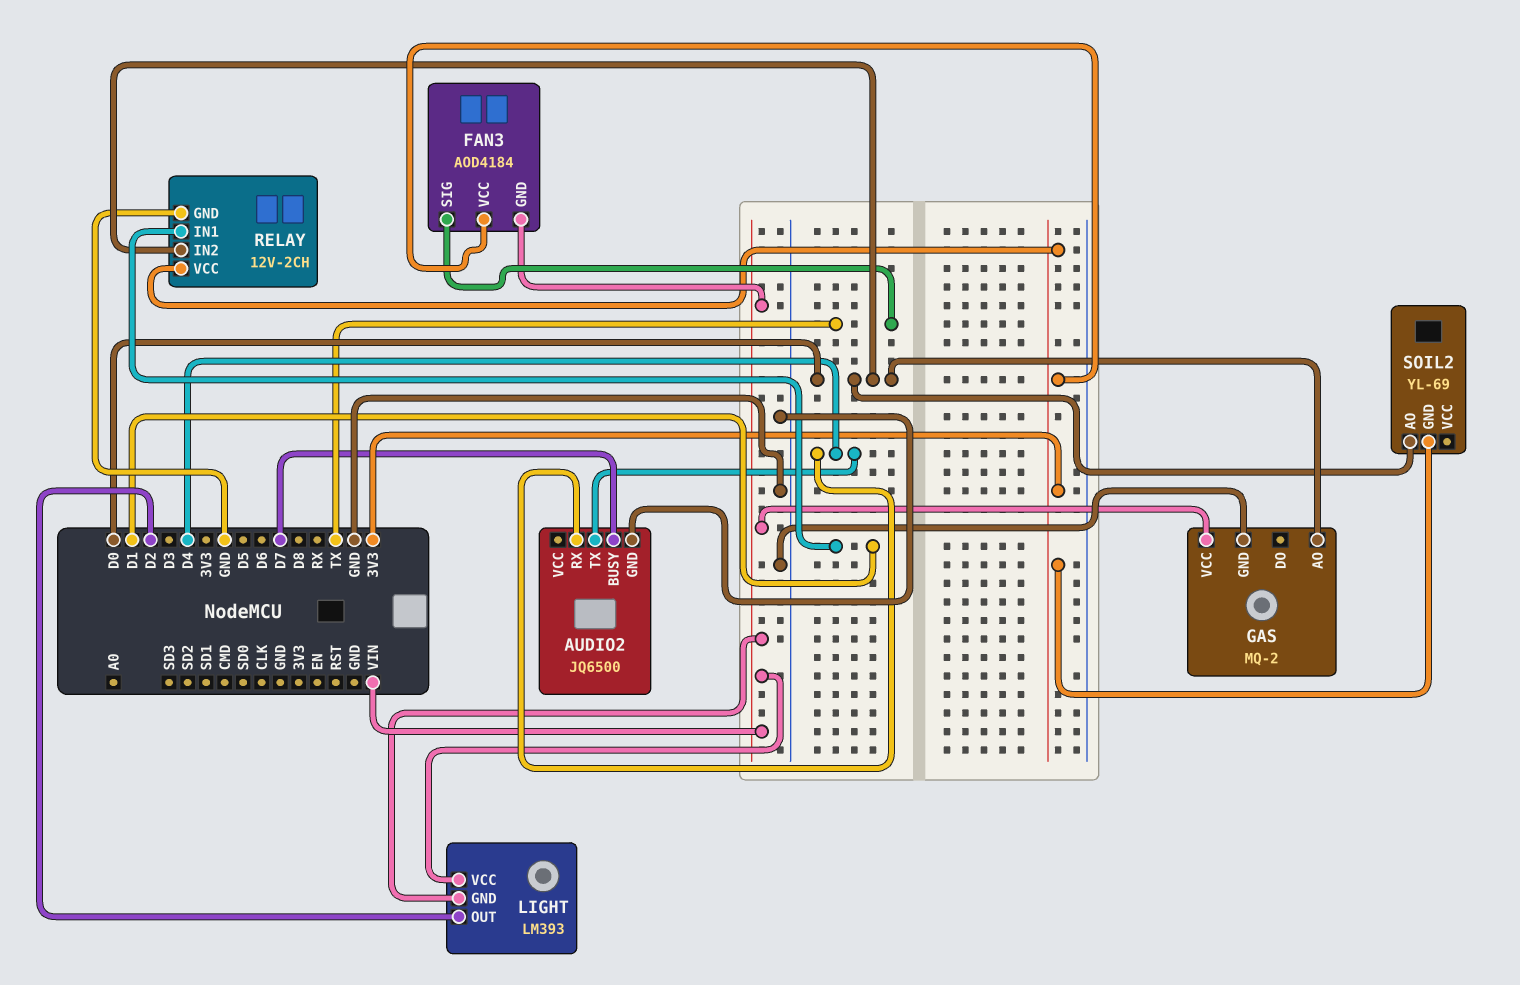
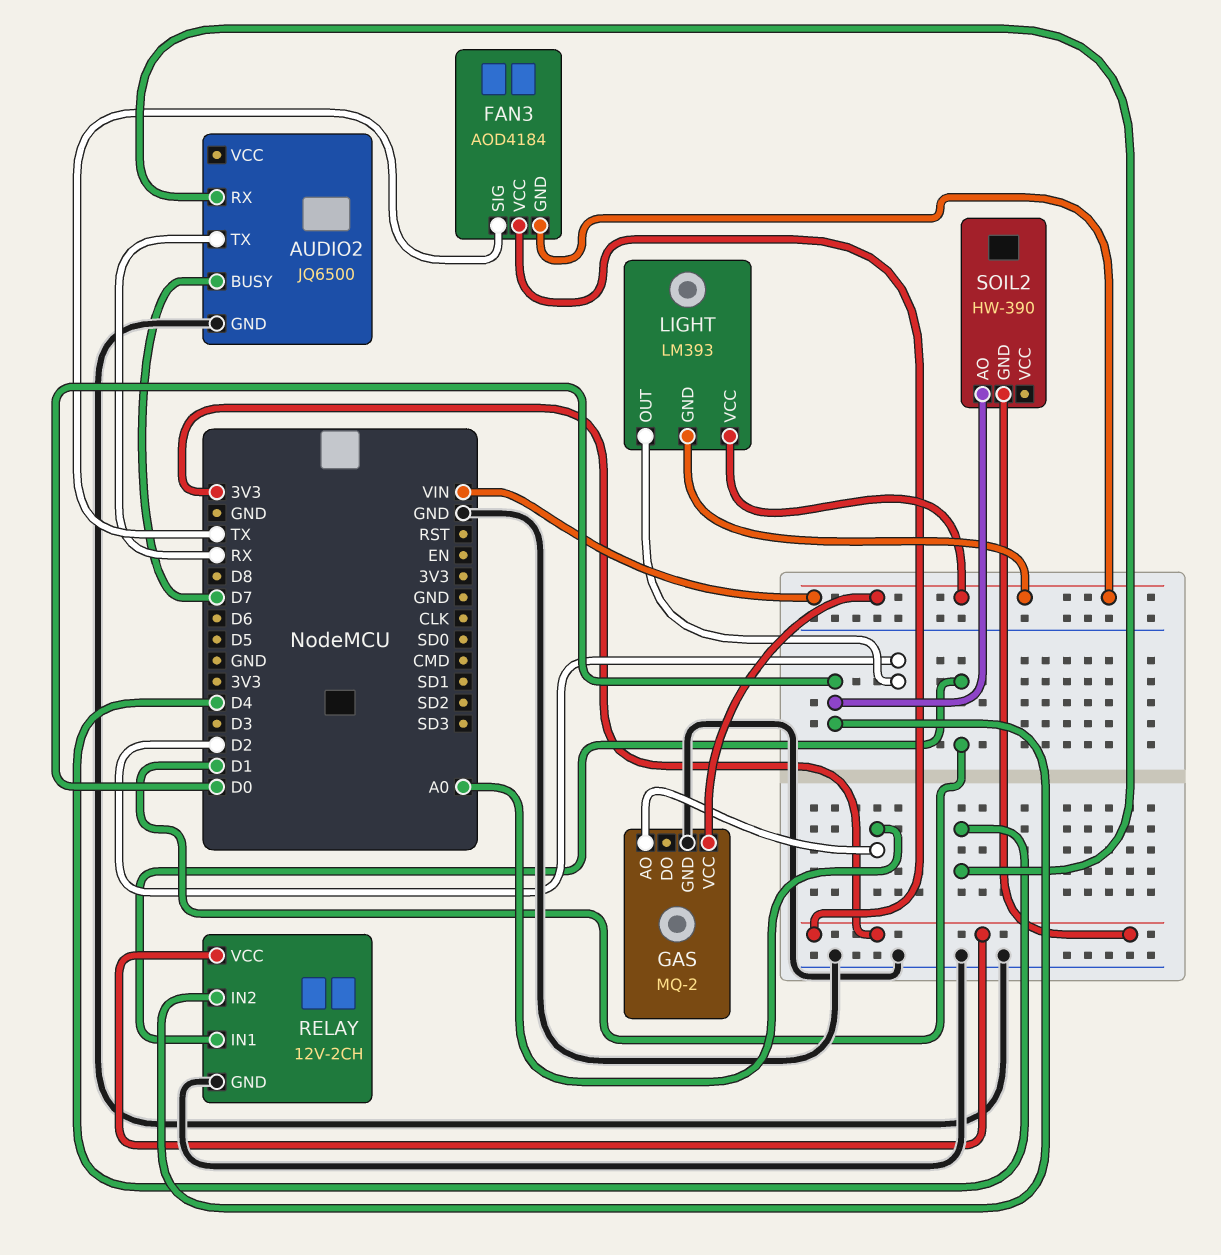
AUDIO2 pin TX: D4 -> RX
GAS pin AO: D0 -> A0
SOIL2: YL-69 -> HW-390

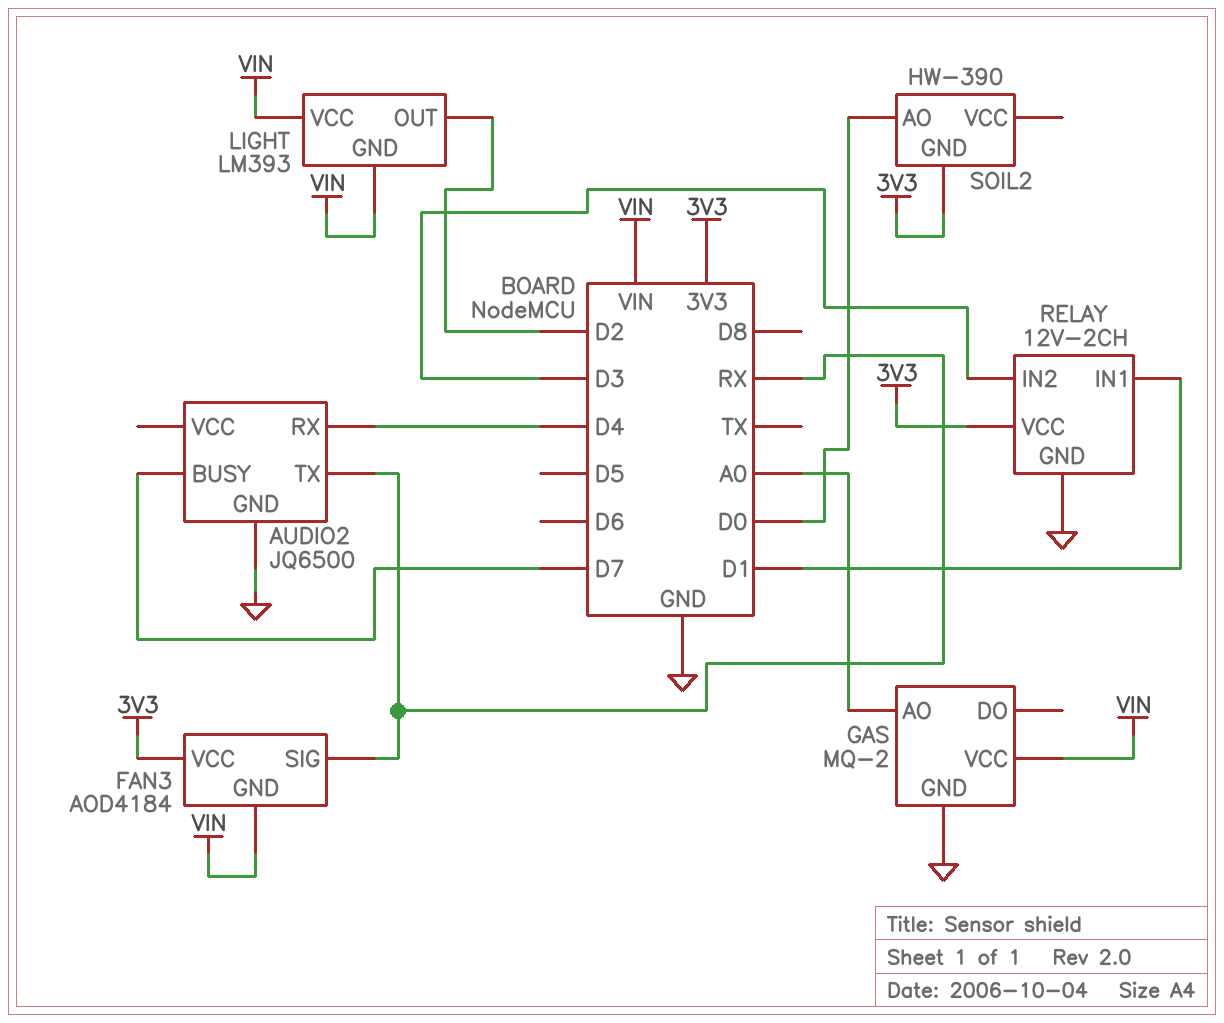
FAN3 pin SIG: TX -> RX
RELAY pin IN2: D0 -> D3

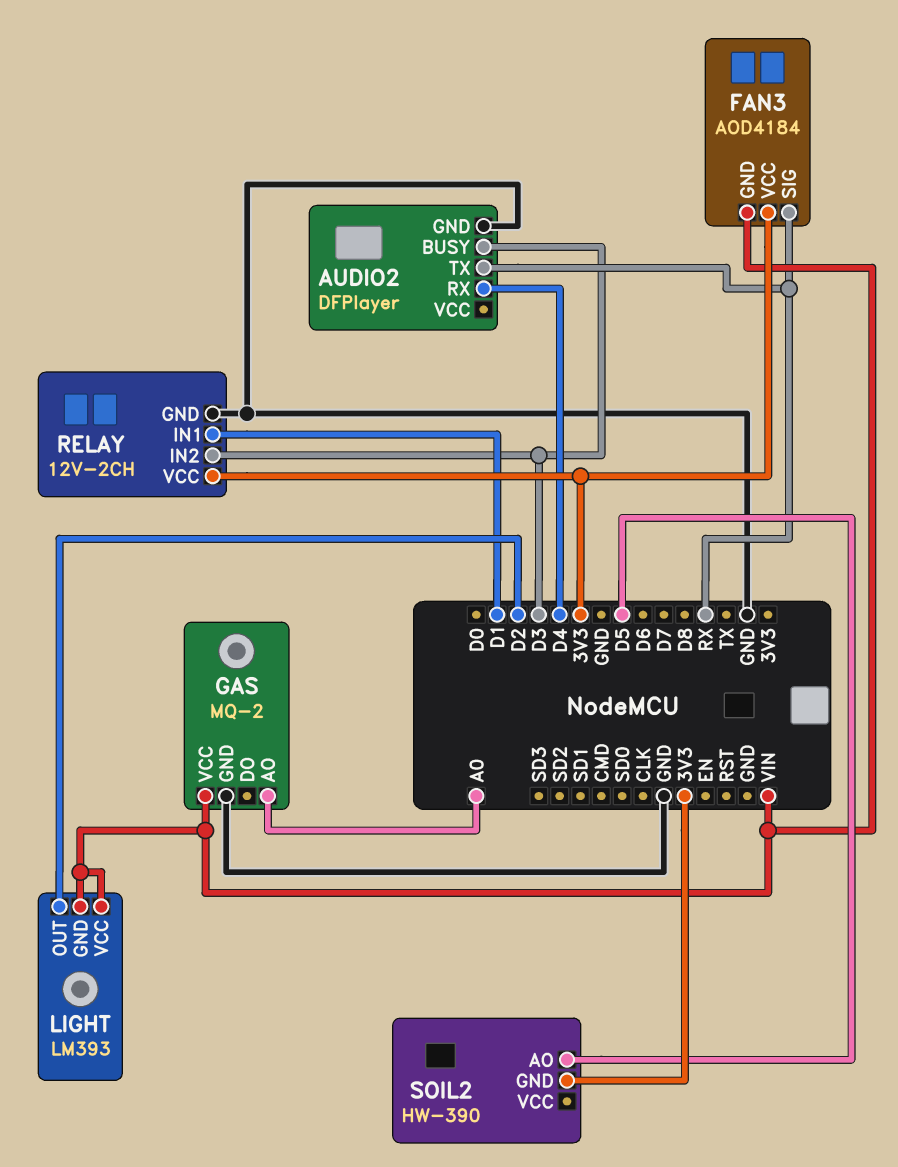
AUDIO2: JQ6500 -> DFPlayer
AUDIO2 pin BUSY: D7 -> D3
SOIL2 pin AO: D0 -> D5

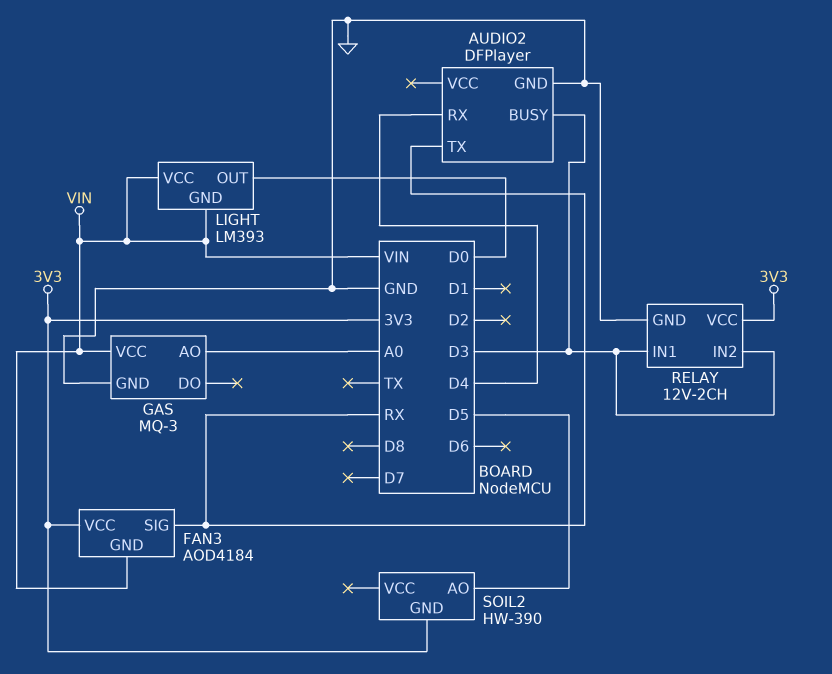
GAS: MQ-2 -> MQ-3
LIGHT pin OUT: D2 -> D0
RELAY pin IN1: D1 -> D3

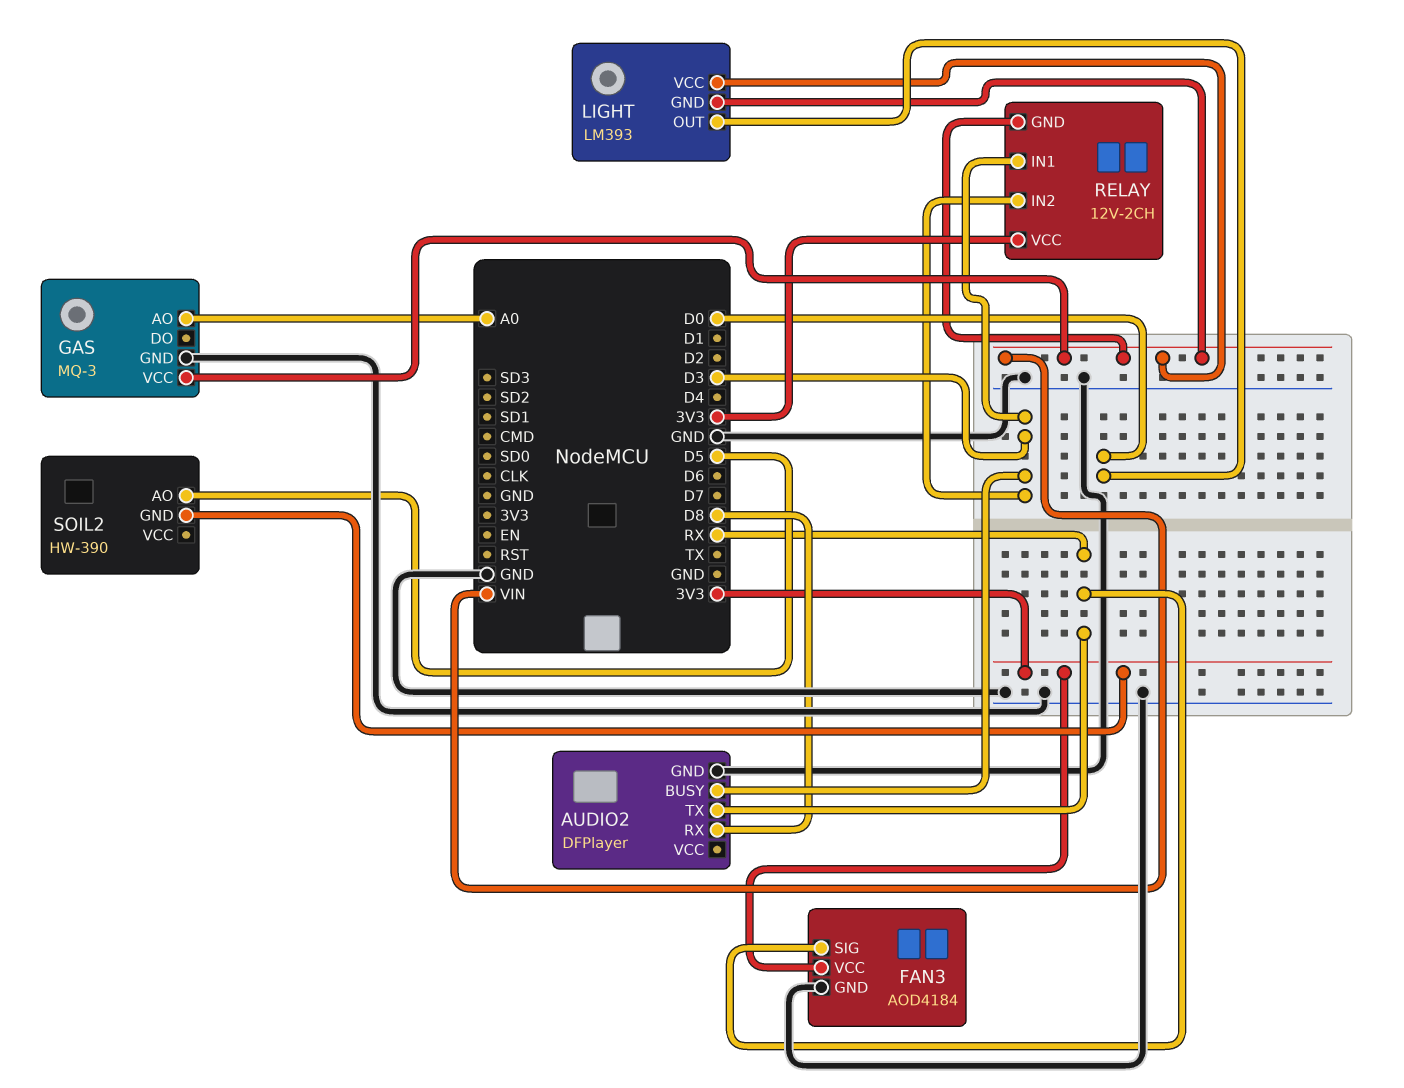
AUDIO2 pin RX: D4 -> D8
FAN3 pin GND: VIN -> GND
RELAY pin GND: GND -> VIN

